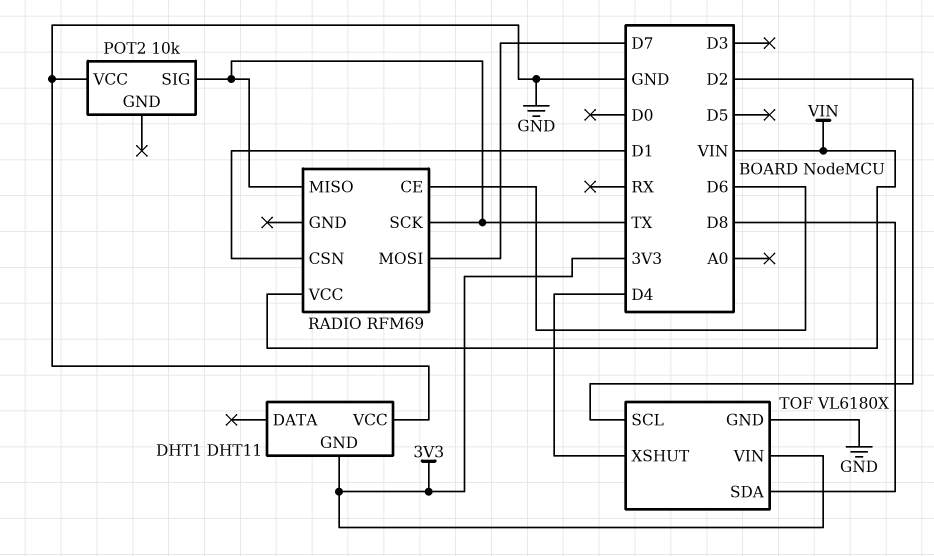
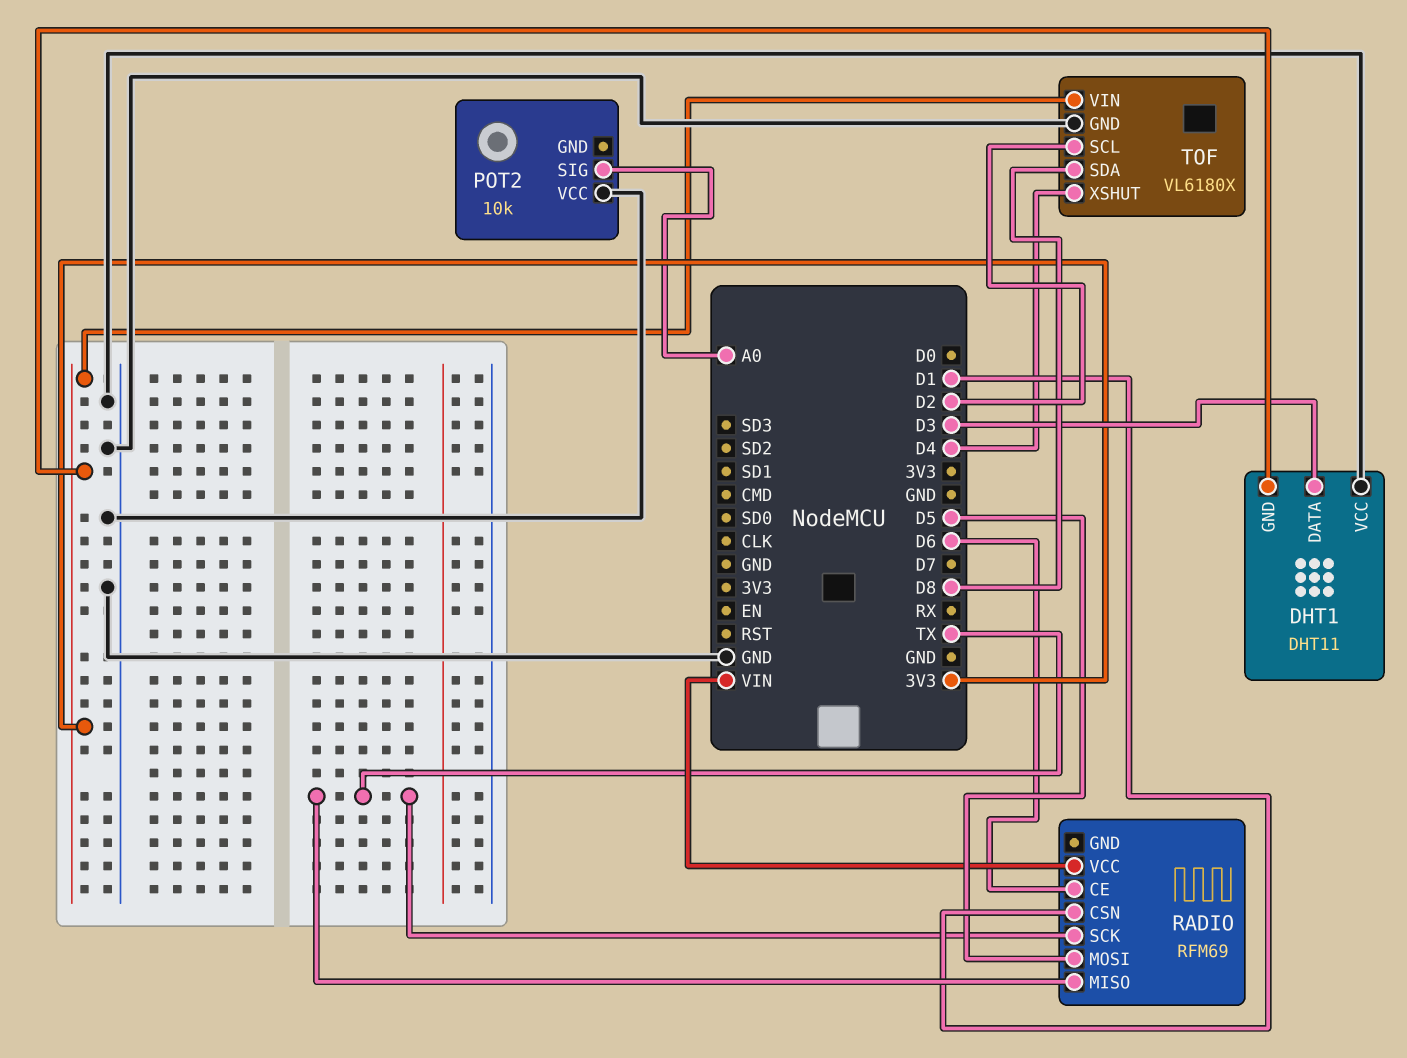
DHT1 pin DATA: none -> D3
POT2 pin SIG: TX -> A0
RADIO pin MOSI: D7 -> D5

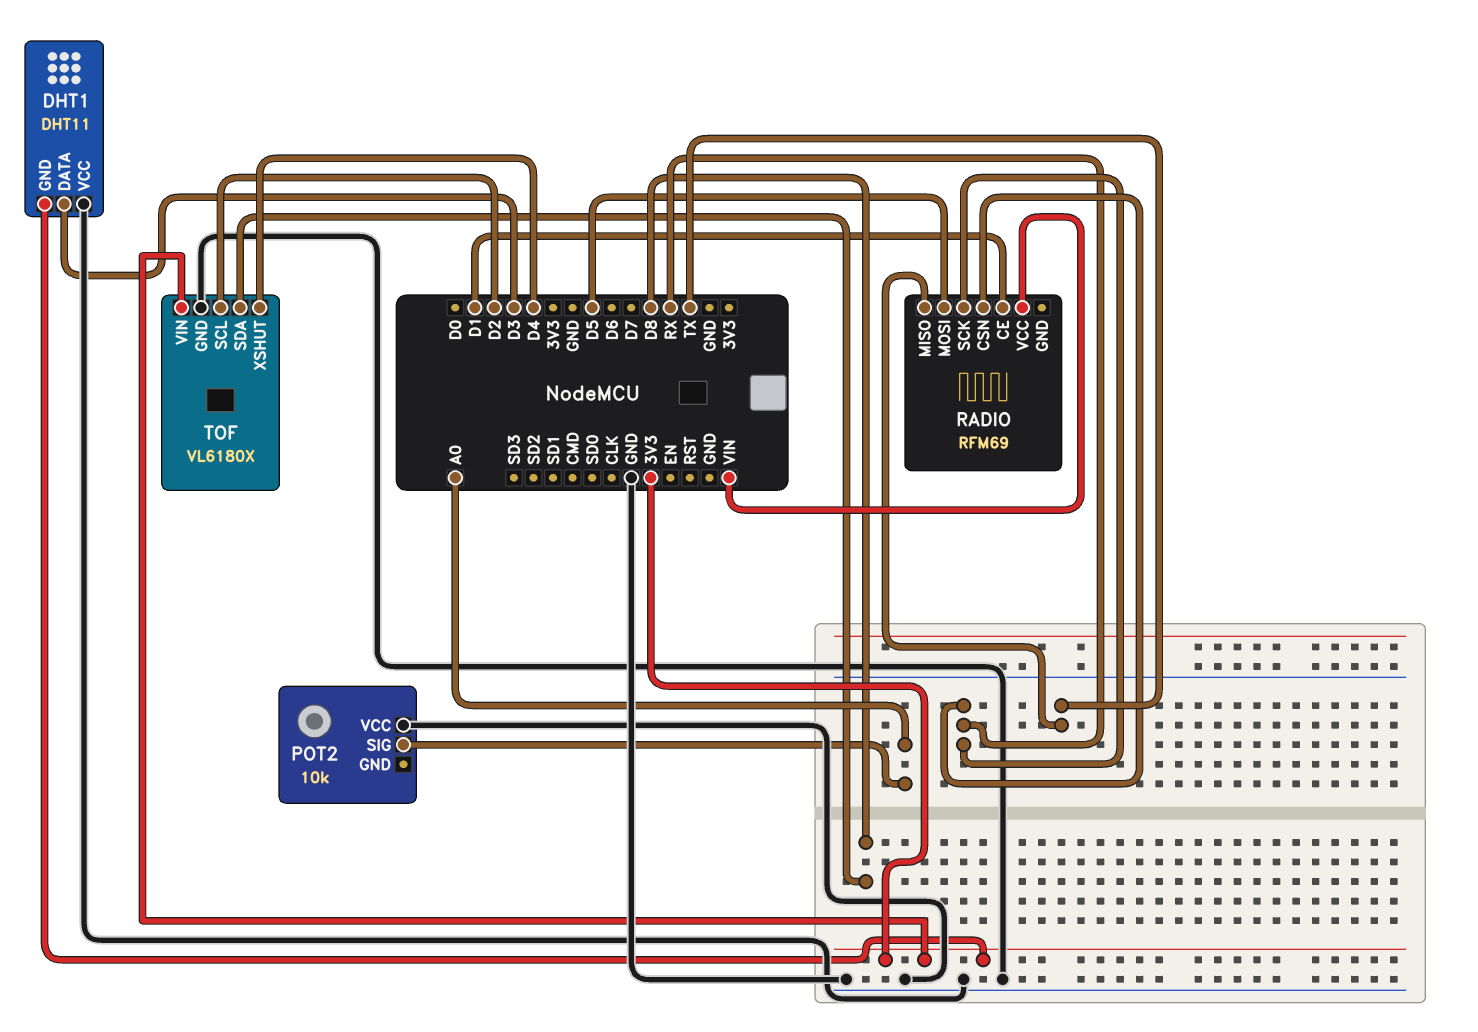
RADIO pin CE: D6 -> D1
RADIO pin CSN: D1 -> RX
RADIO pin SCK: TX -> RX

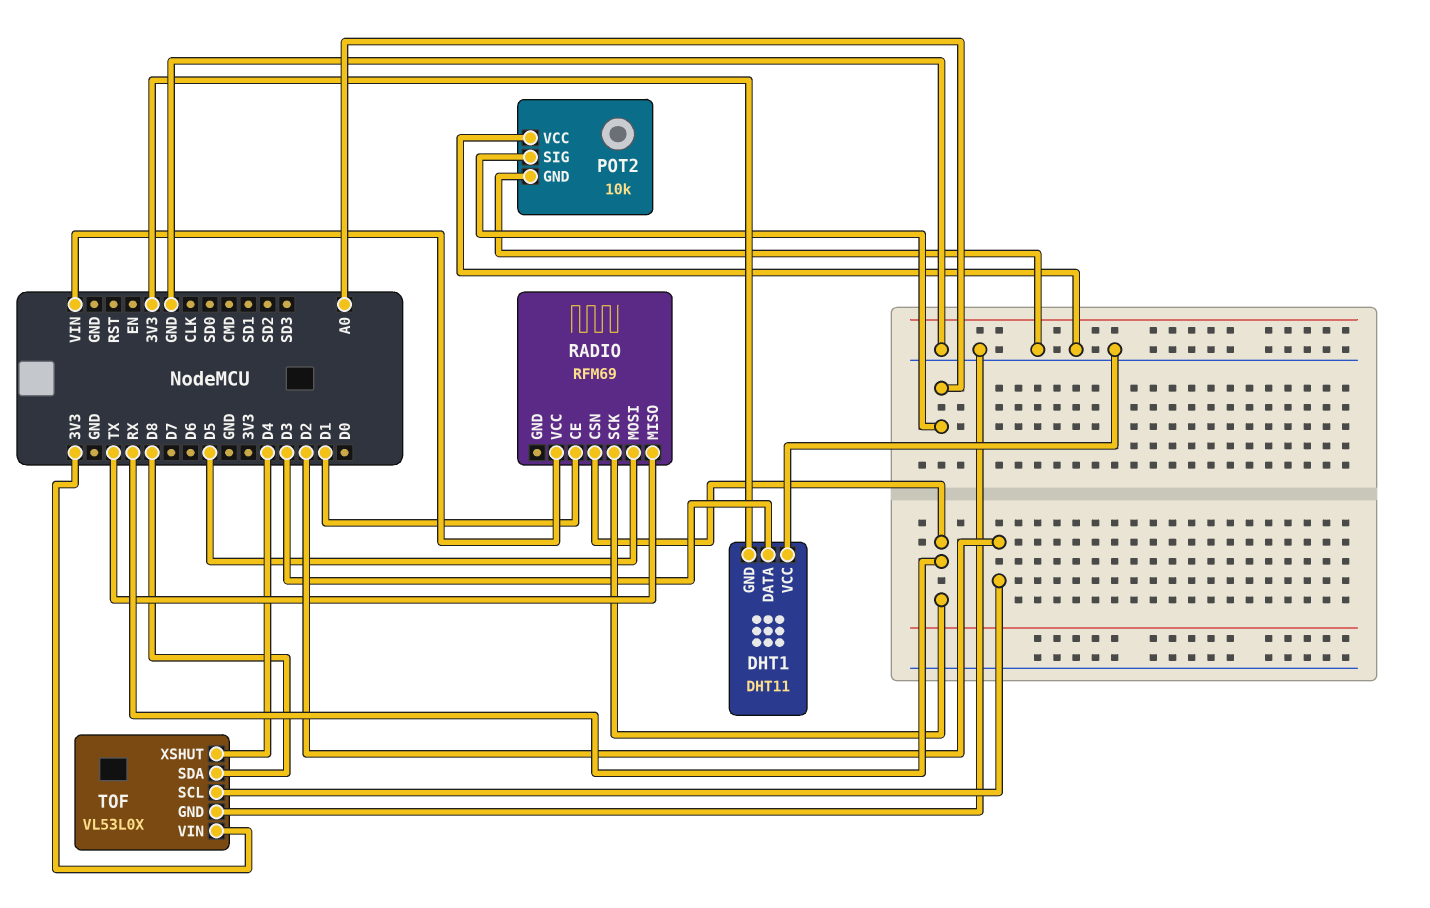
POT2 pin GND: none -> GND
TOF: VL6180X -> VL53L0X

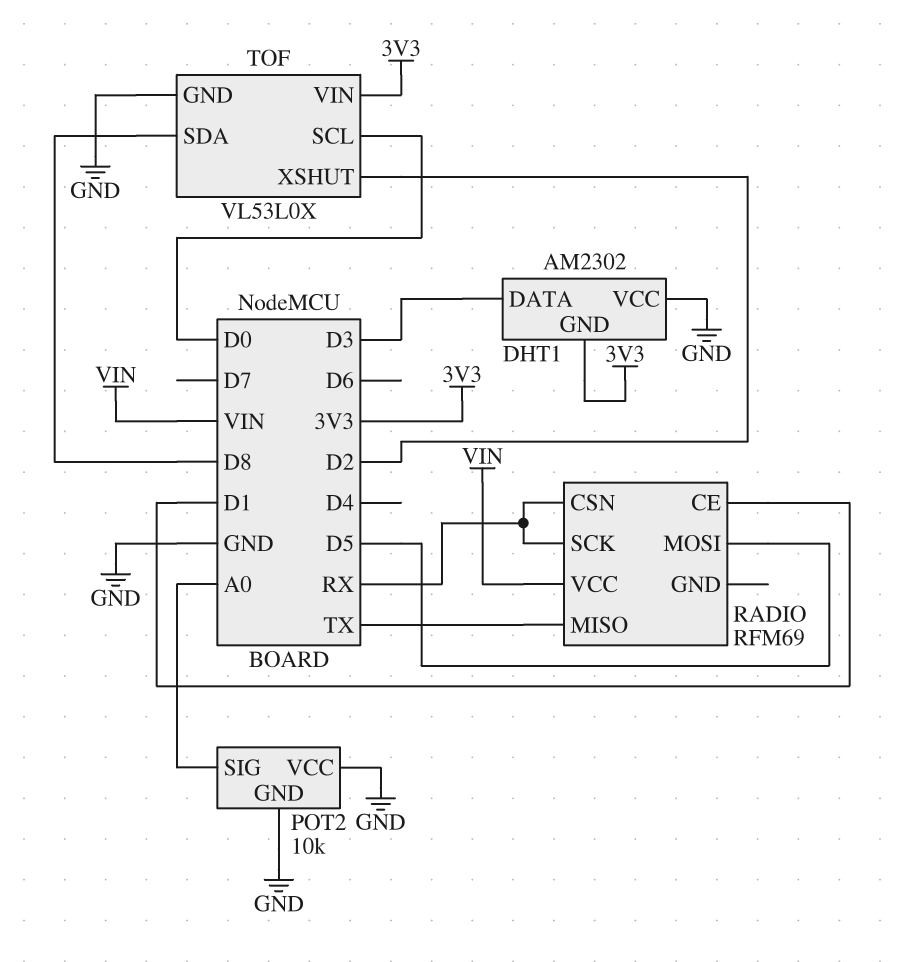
DHT1: DHT11 -> AM2302
TOF pin SCL: D2 -> D0
TOF pin XSHUT: D4 -> D2

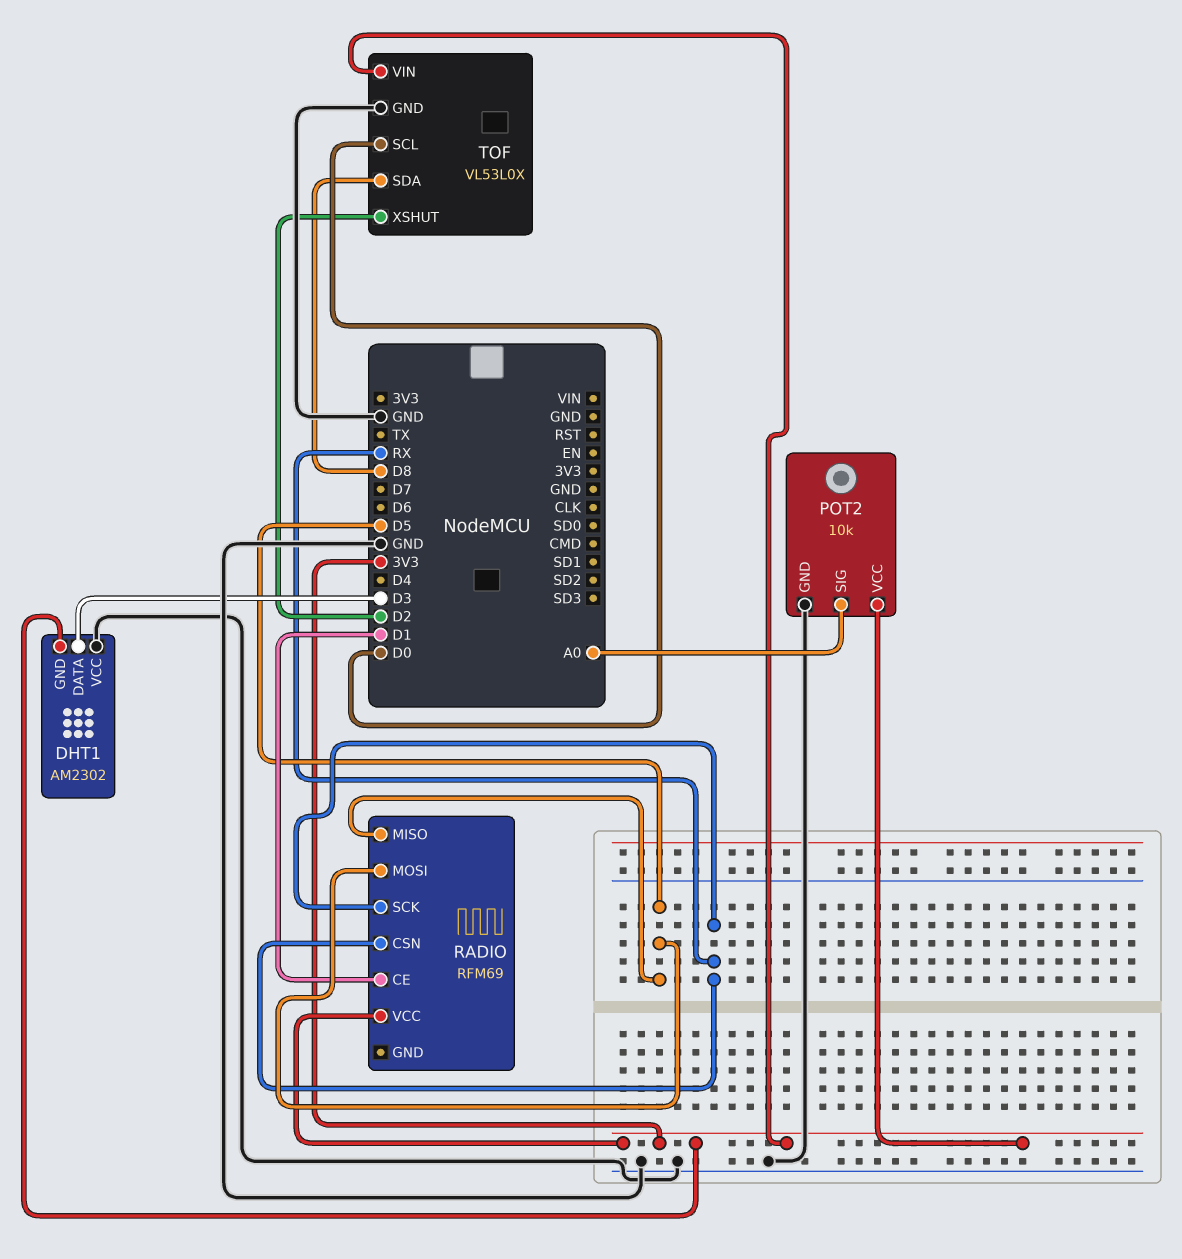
POT2 pin VCC: GND -> 3V3
RADIO pin MISO: TX -> D5
RADIO pin VCC: VIN -> 3V3

